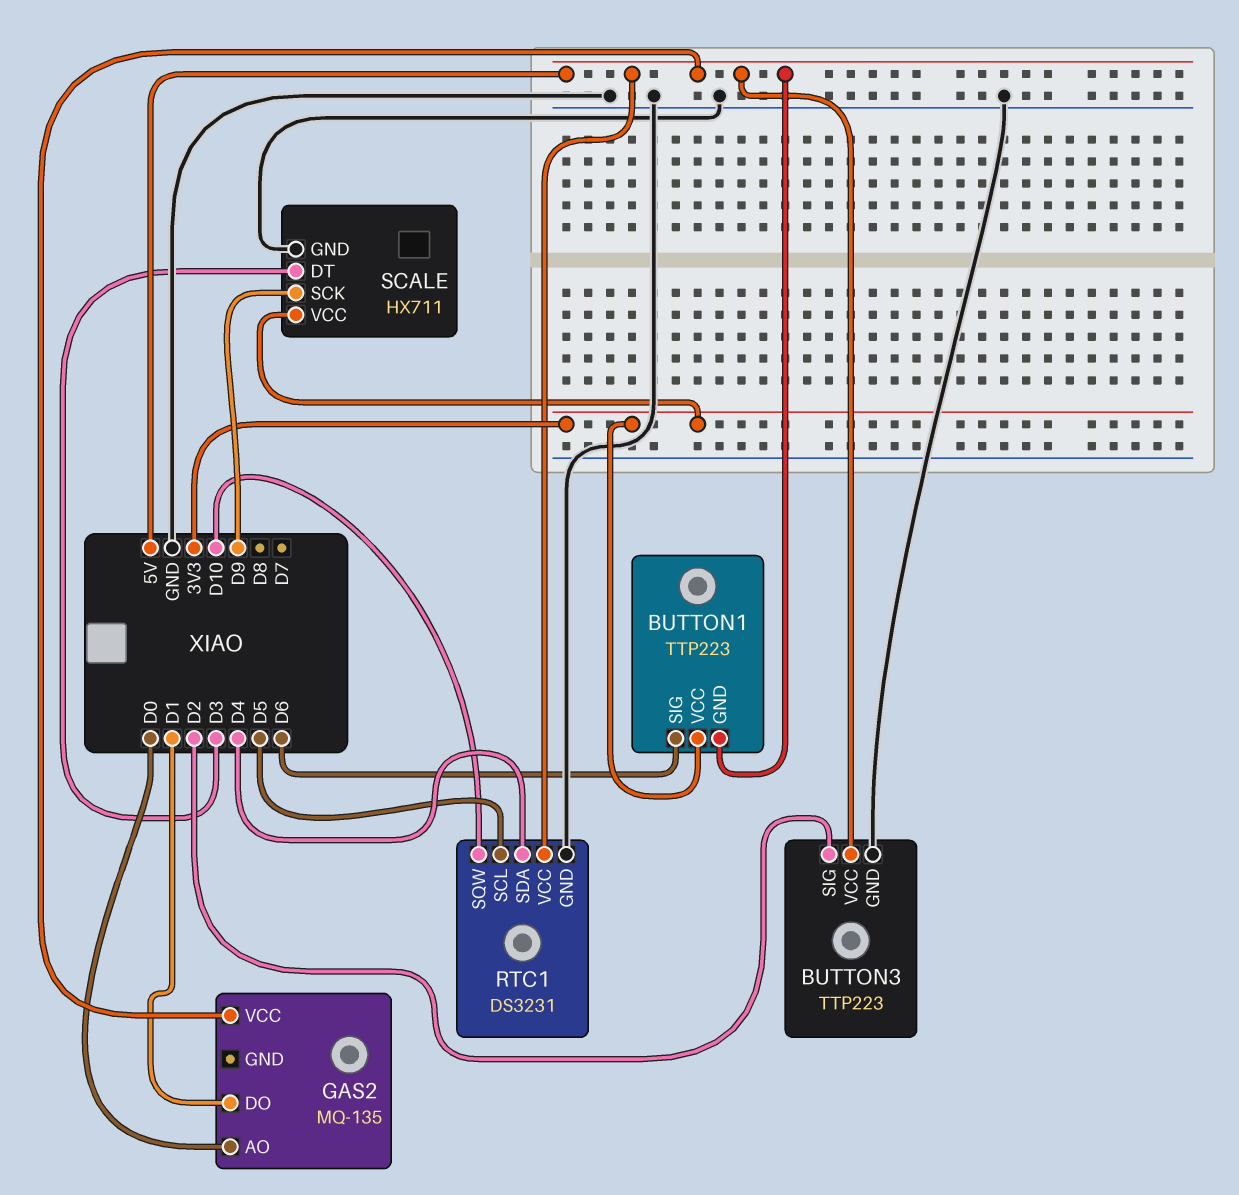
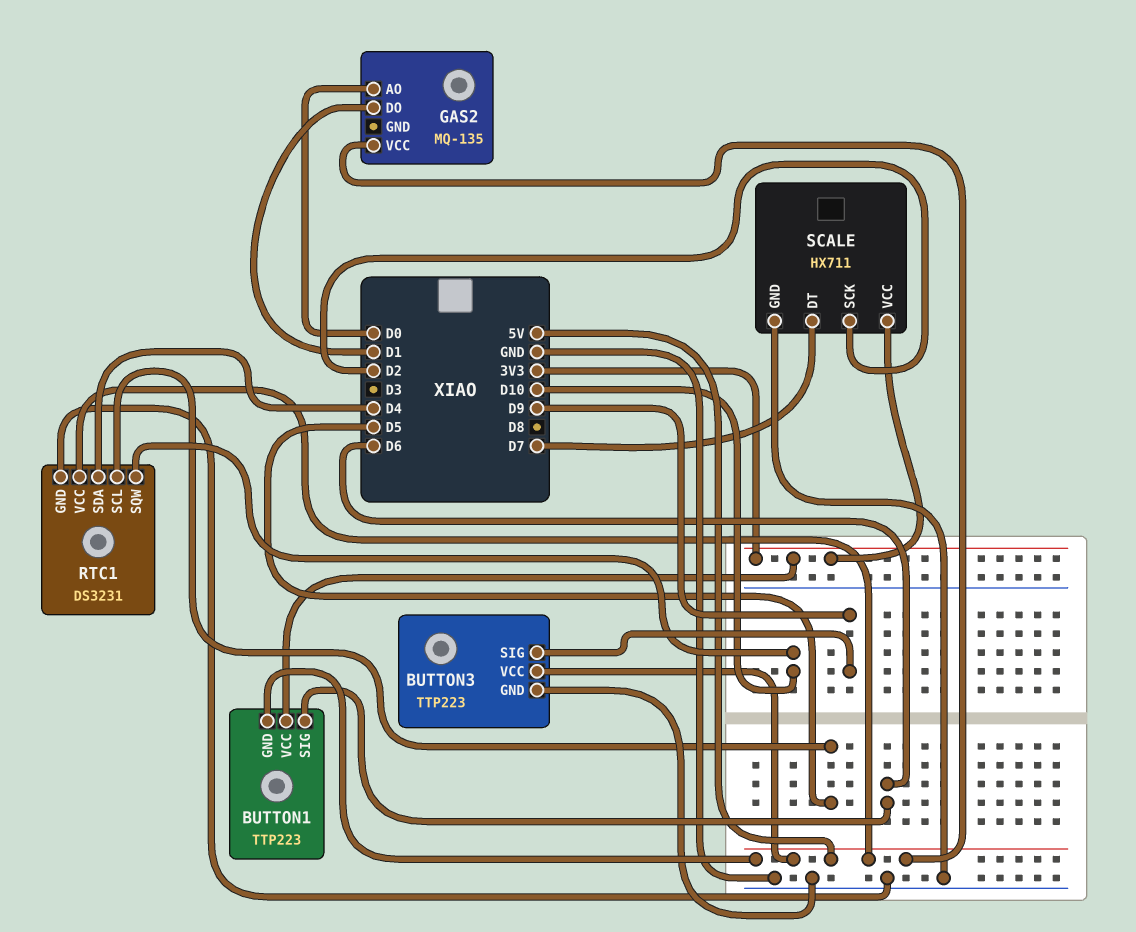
BUTTON3 pin SIG: D2 -> D9
SCALE pin DT: D3 -> D7
SCALE pin SCK: D9 -> D2

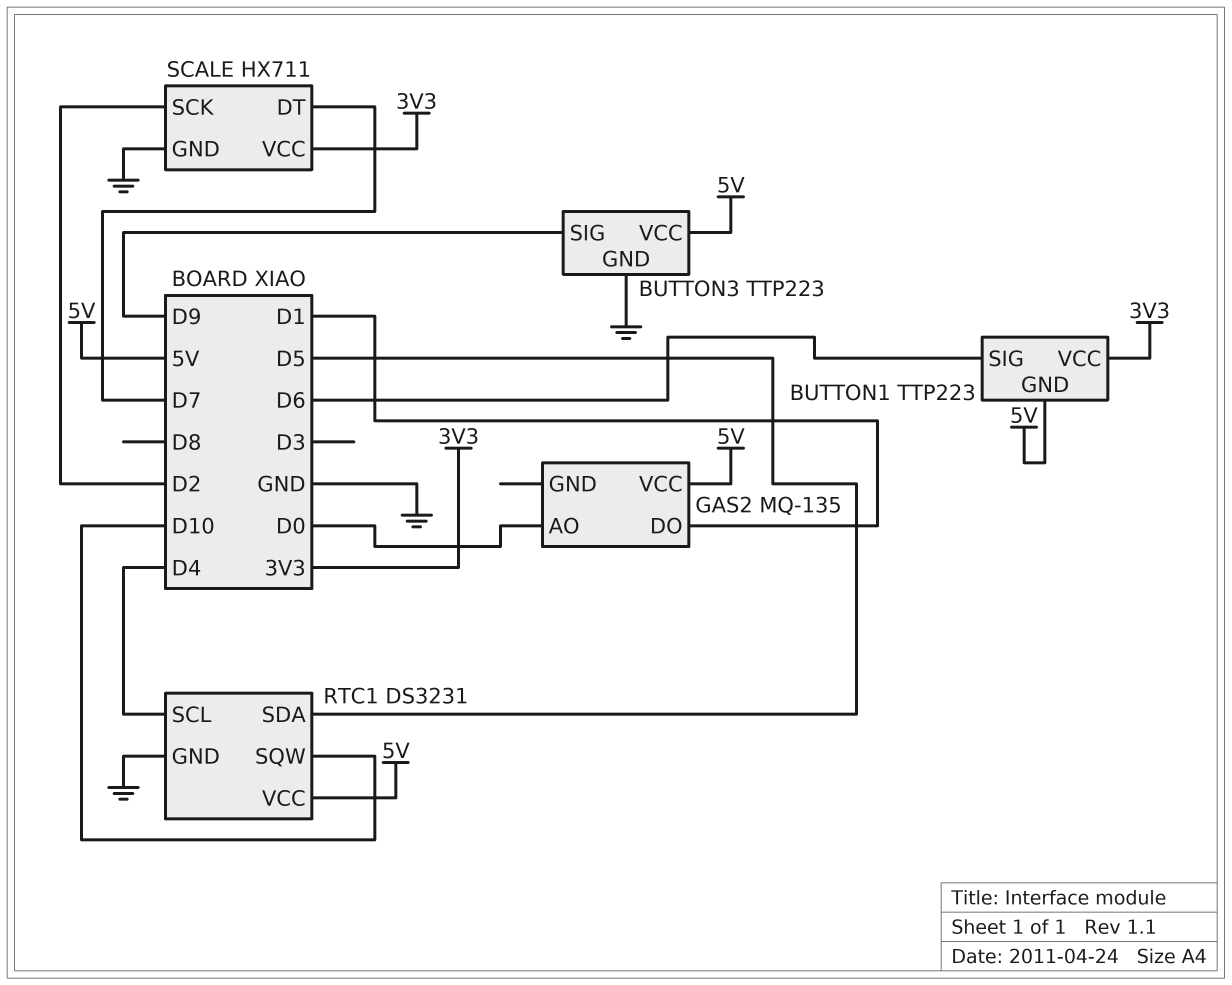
RTC1 pin SCL: D5 -> D4
RTC1 pin SDA: D4 -> D5

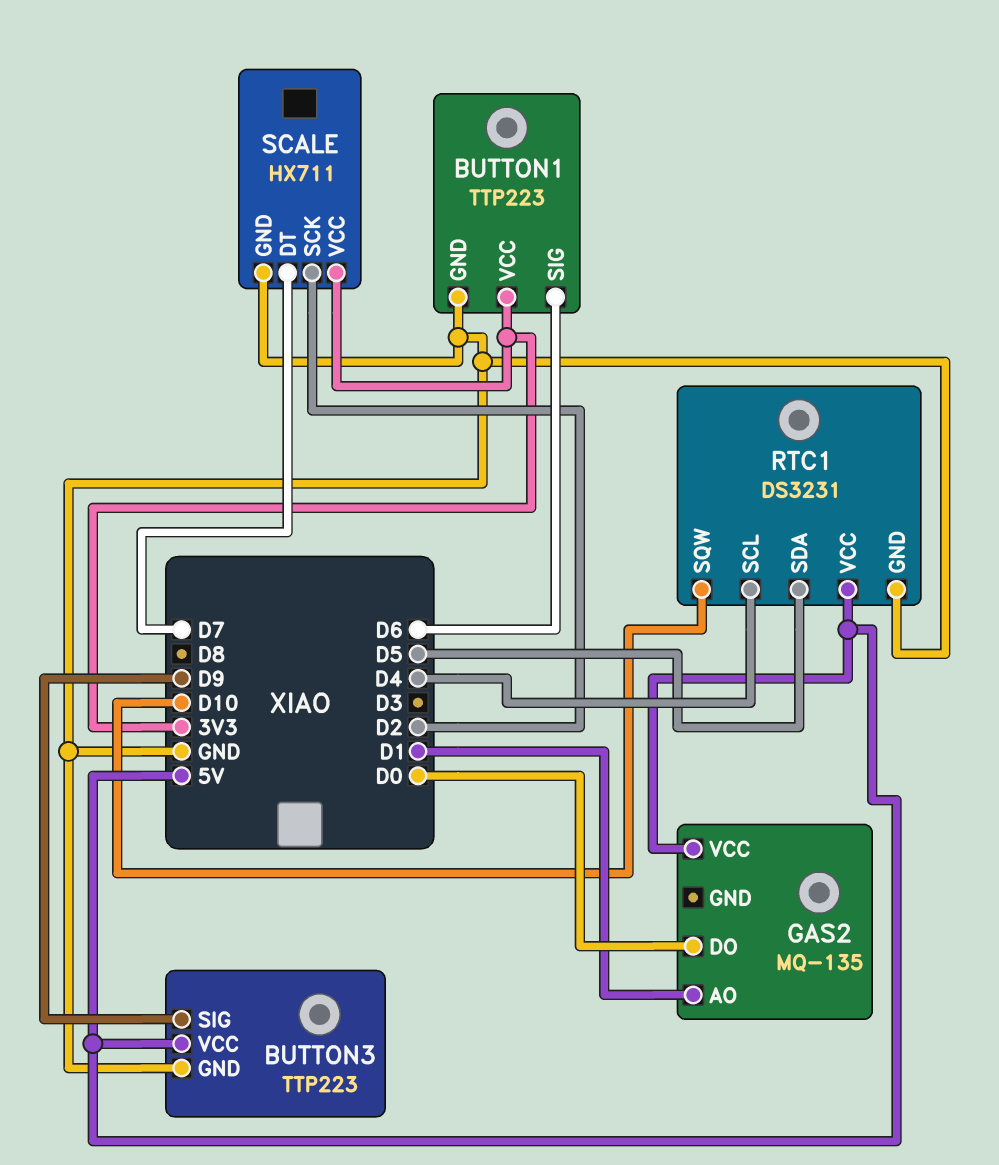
BUTTON1 pin GND: 5V -> GND
GAS2 pin AO: D0 -> D1
GAS2 pin DO: D1 -> D0

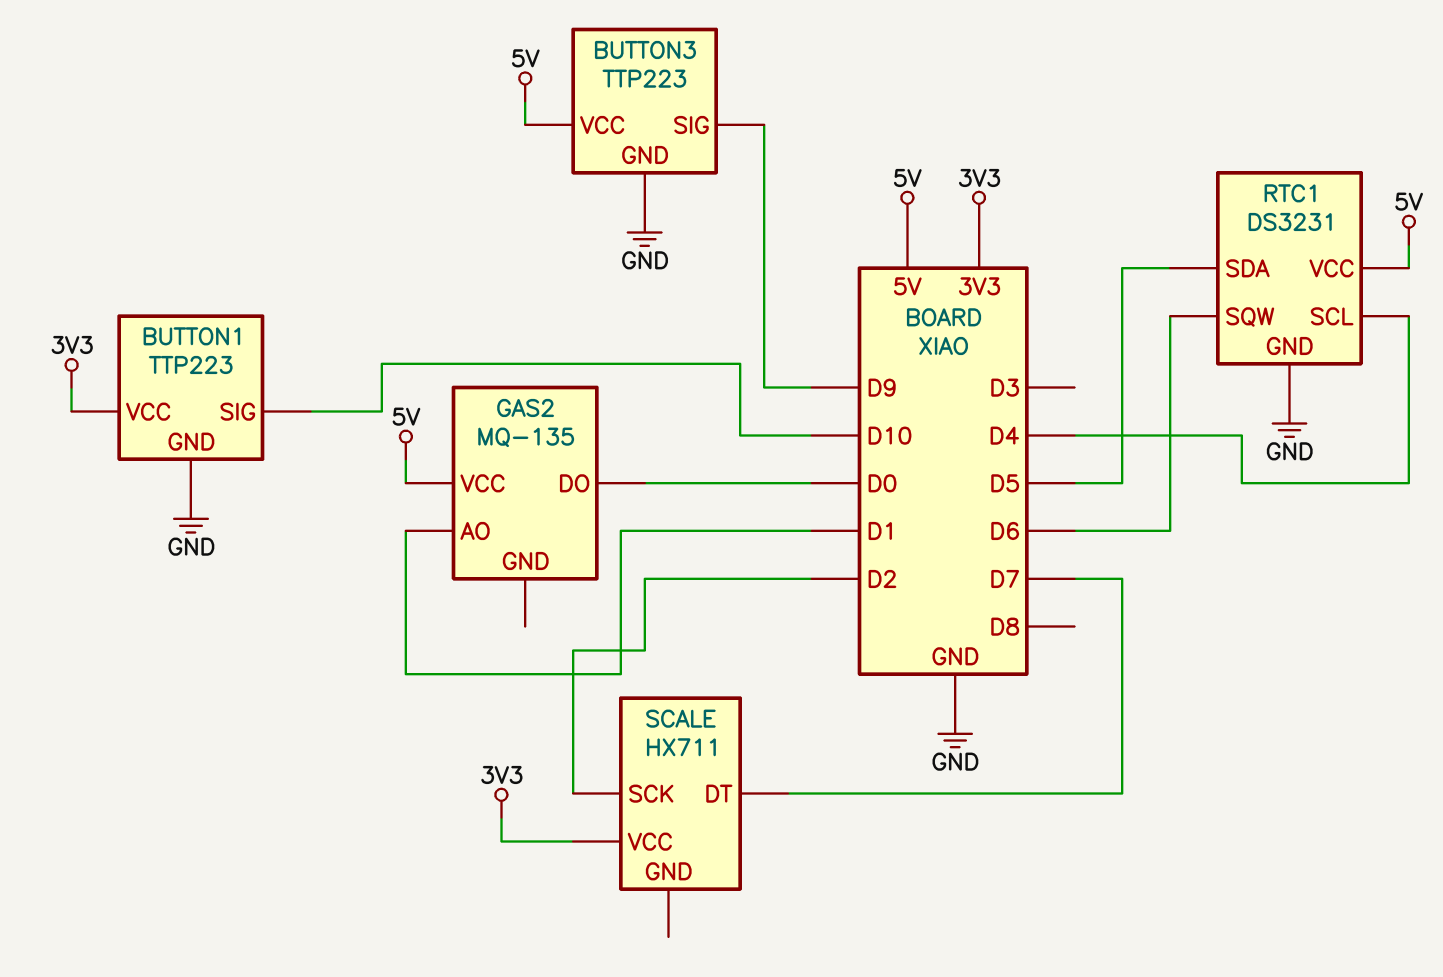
BUTTON1 pin SIG: D6 -> D10
RTC1 pin SQW: D10 -> D6
SCALE pin GND: GND -> none

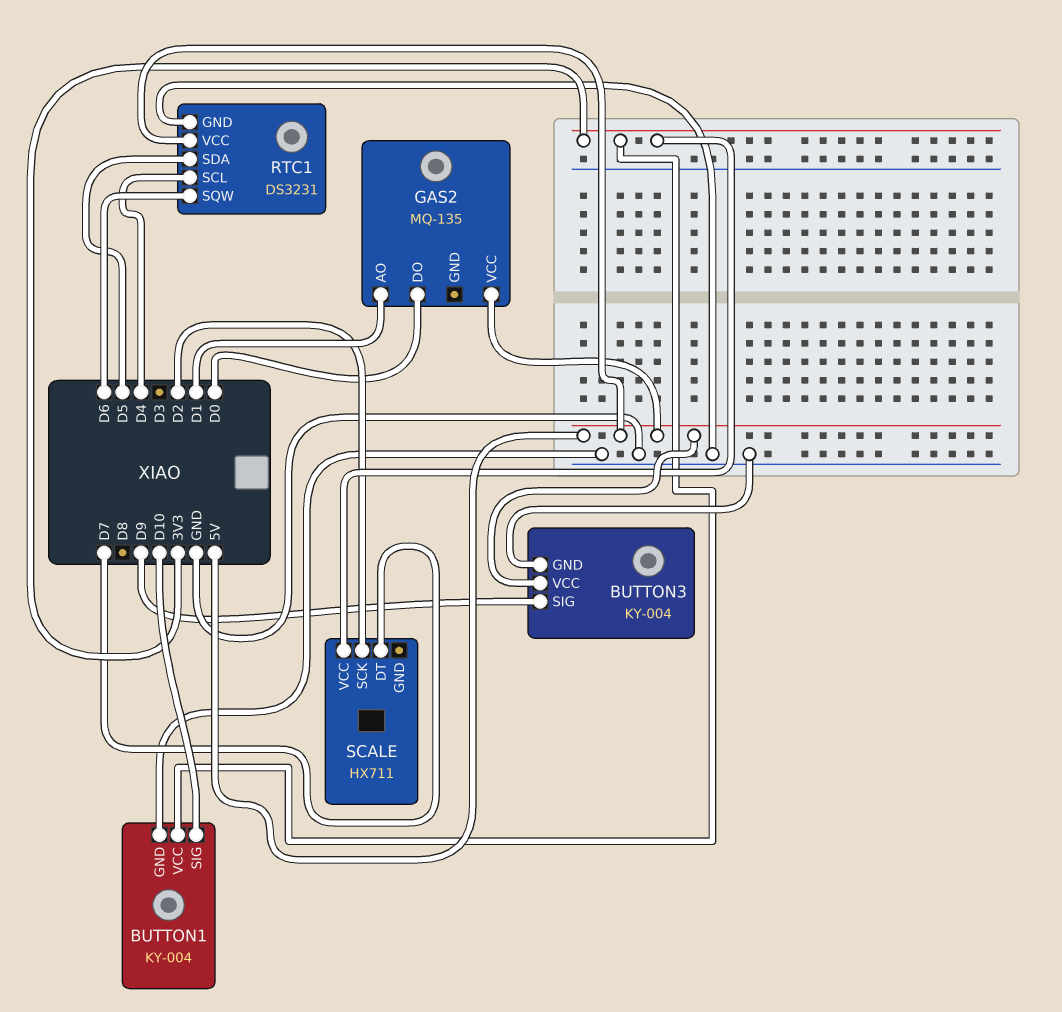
BUTTON1: TTP223 -> KY-004
BUTTON3: TTP223 -> KY-004

